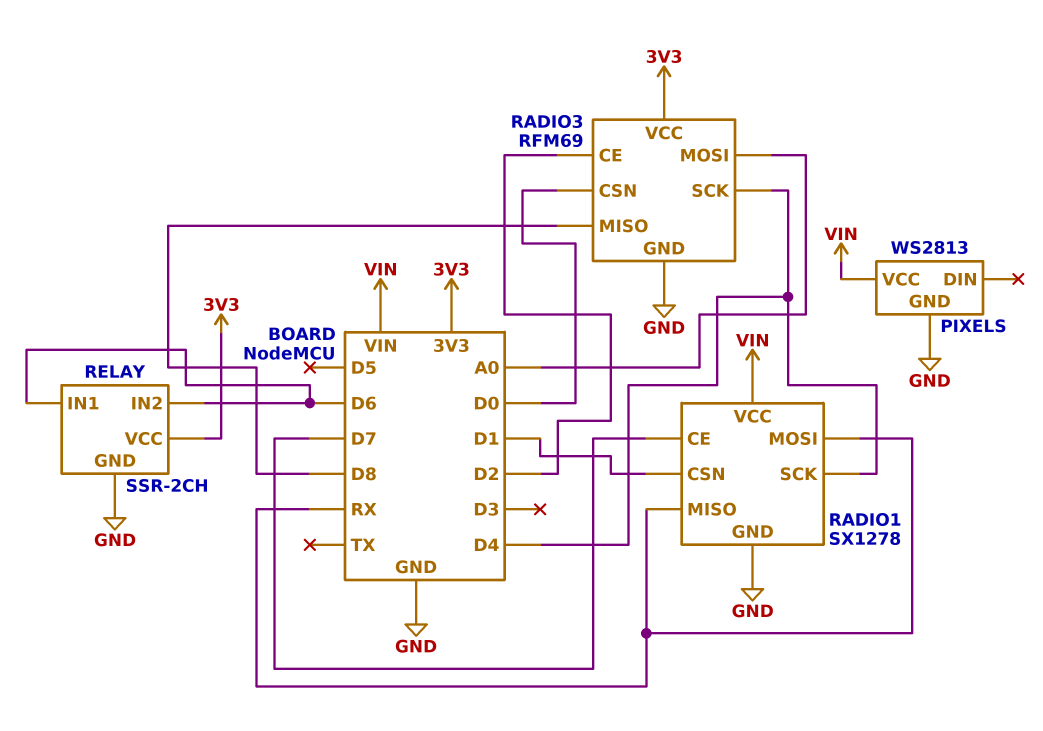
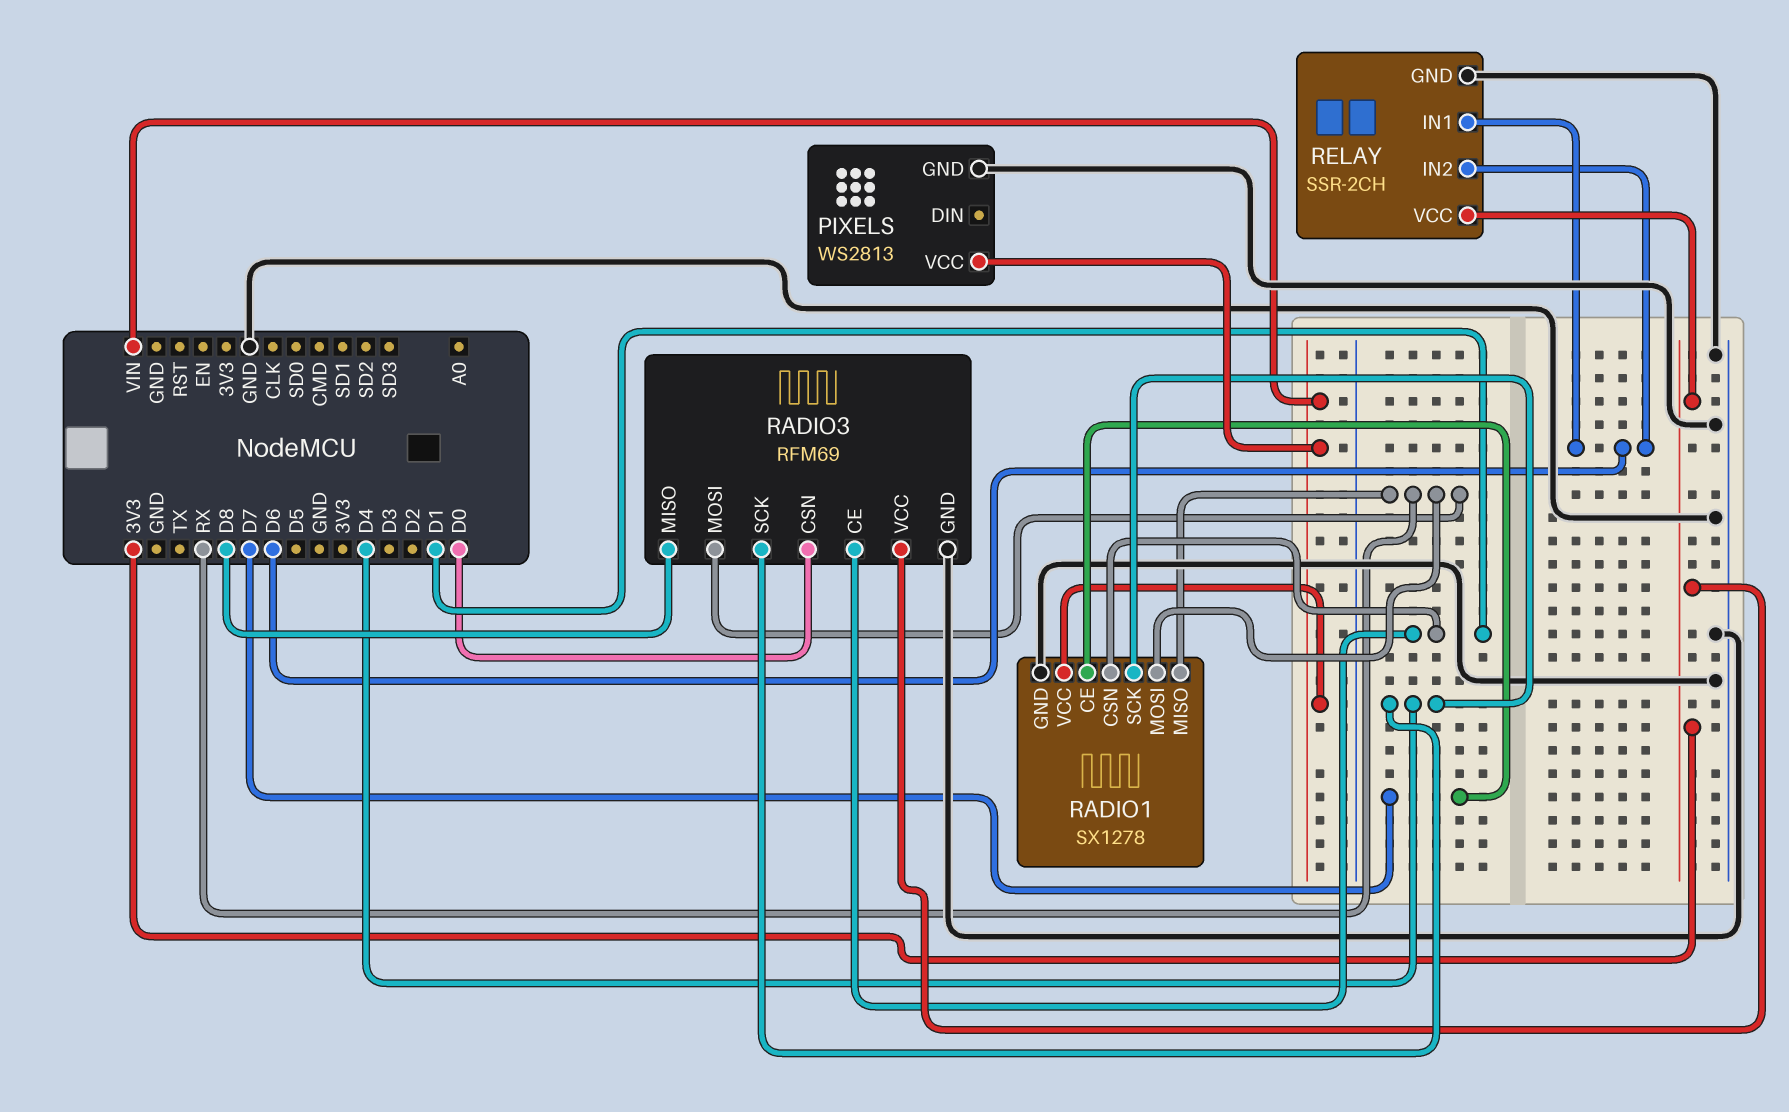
RADIO3 pin CE: D2 -> D1
RADIO3 pin MOSI: A0 -> RX

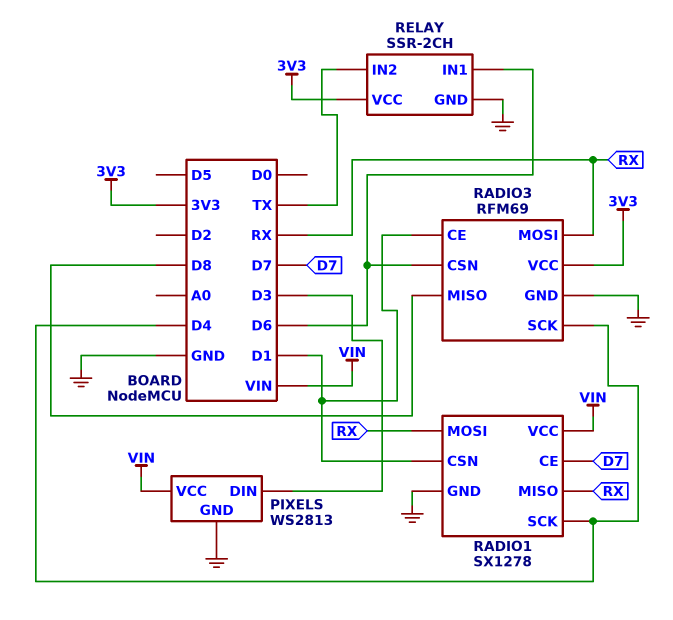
PIXELS pin DIN: none -> D3
RADIO3 pin CSN: D0 -> D6
RELAY pin IN2: D6 -> TX

